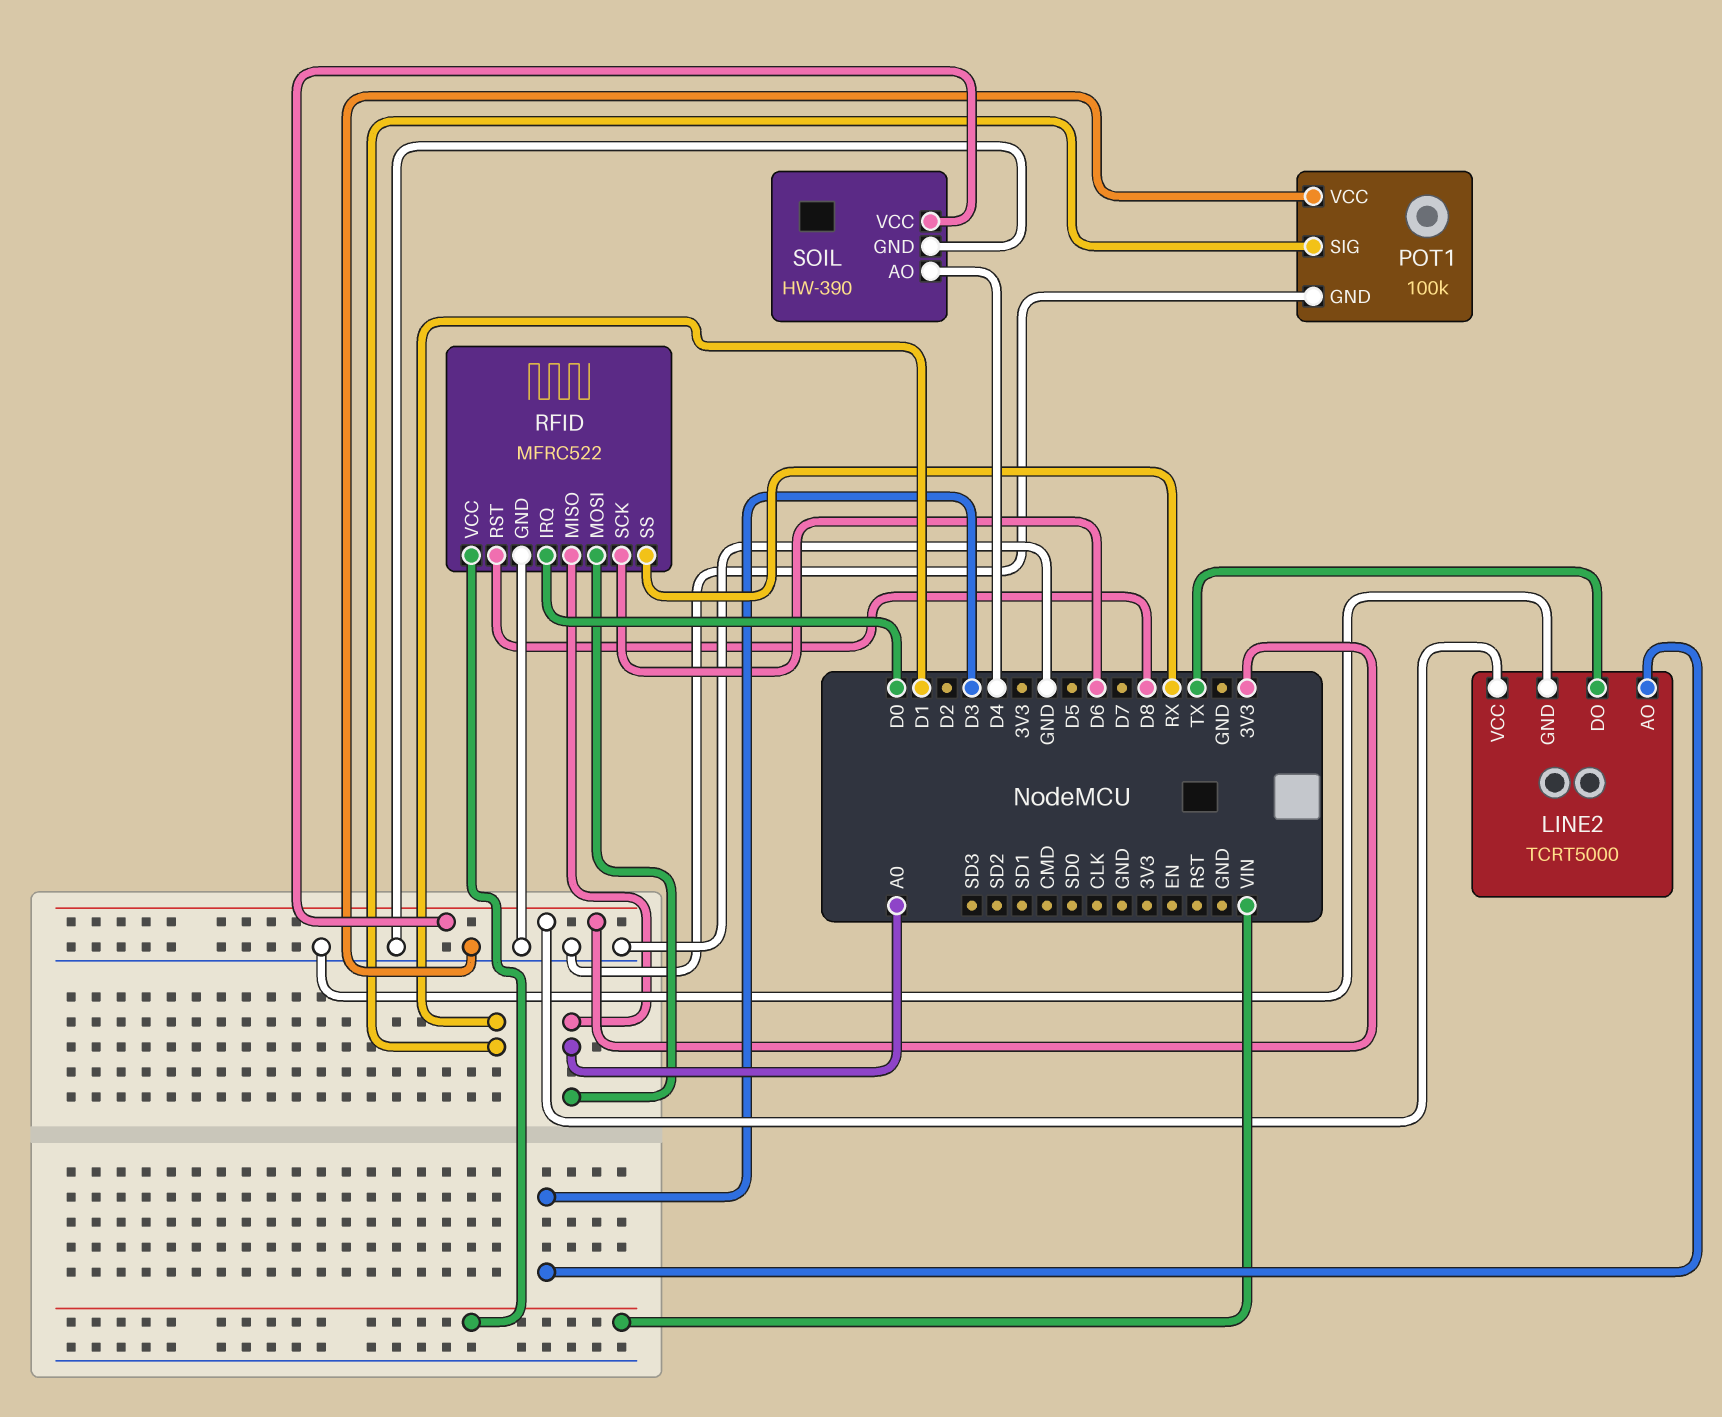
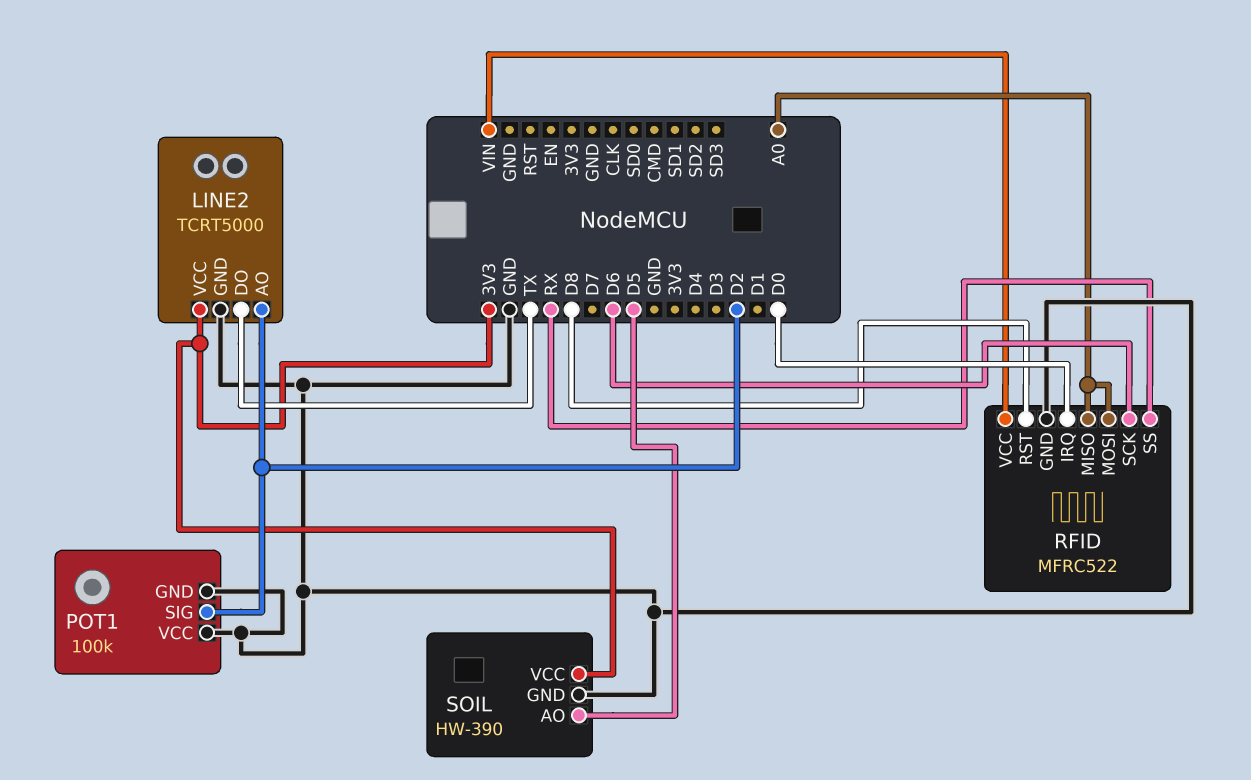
LINE2 pin AO: D3 -> D2
POT1 pin SIG: D1 -> D2
SOIL pin AO: D4 -> D5

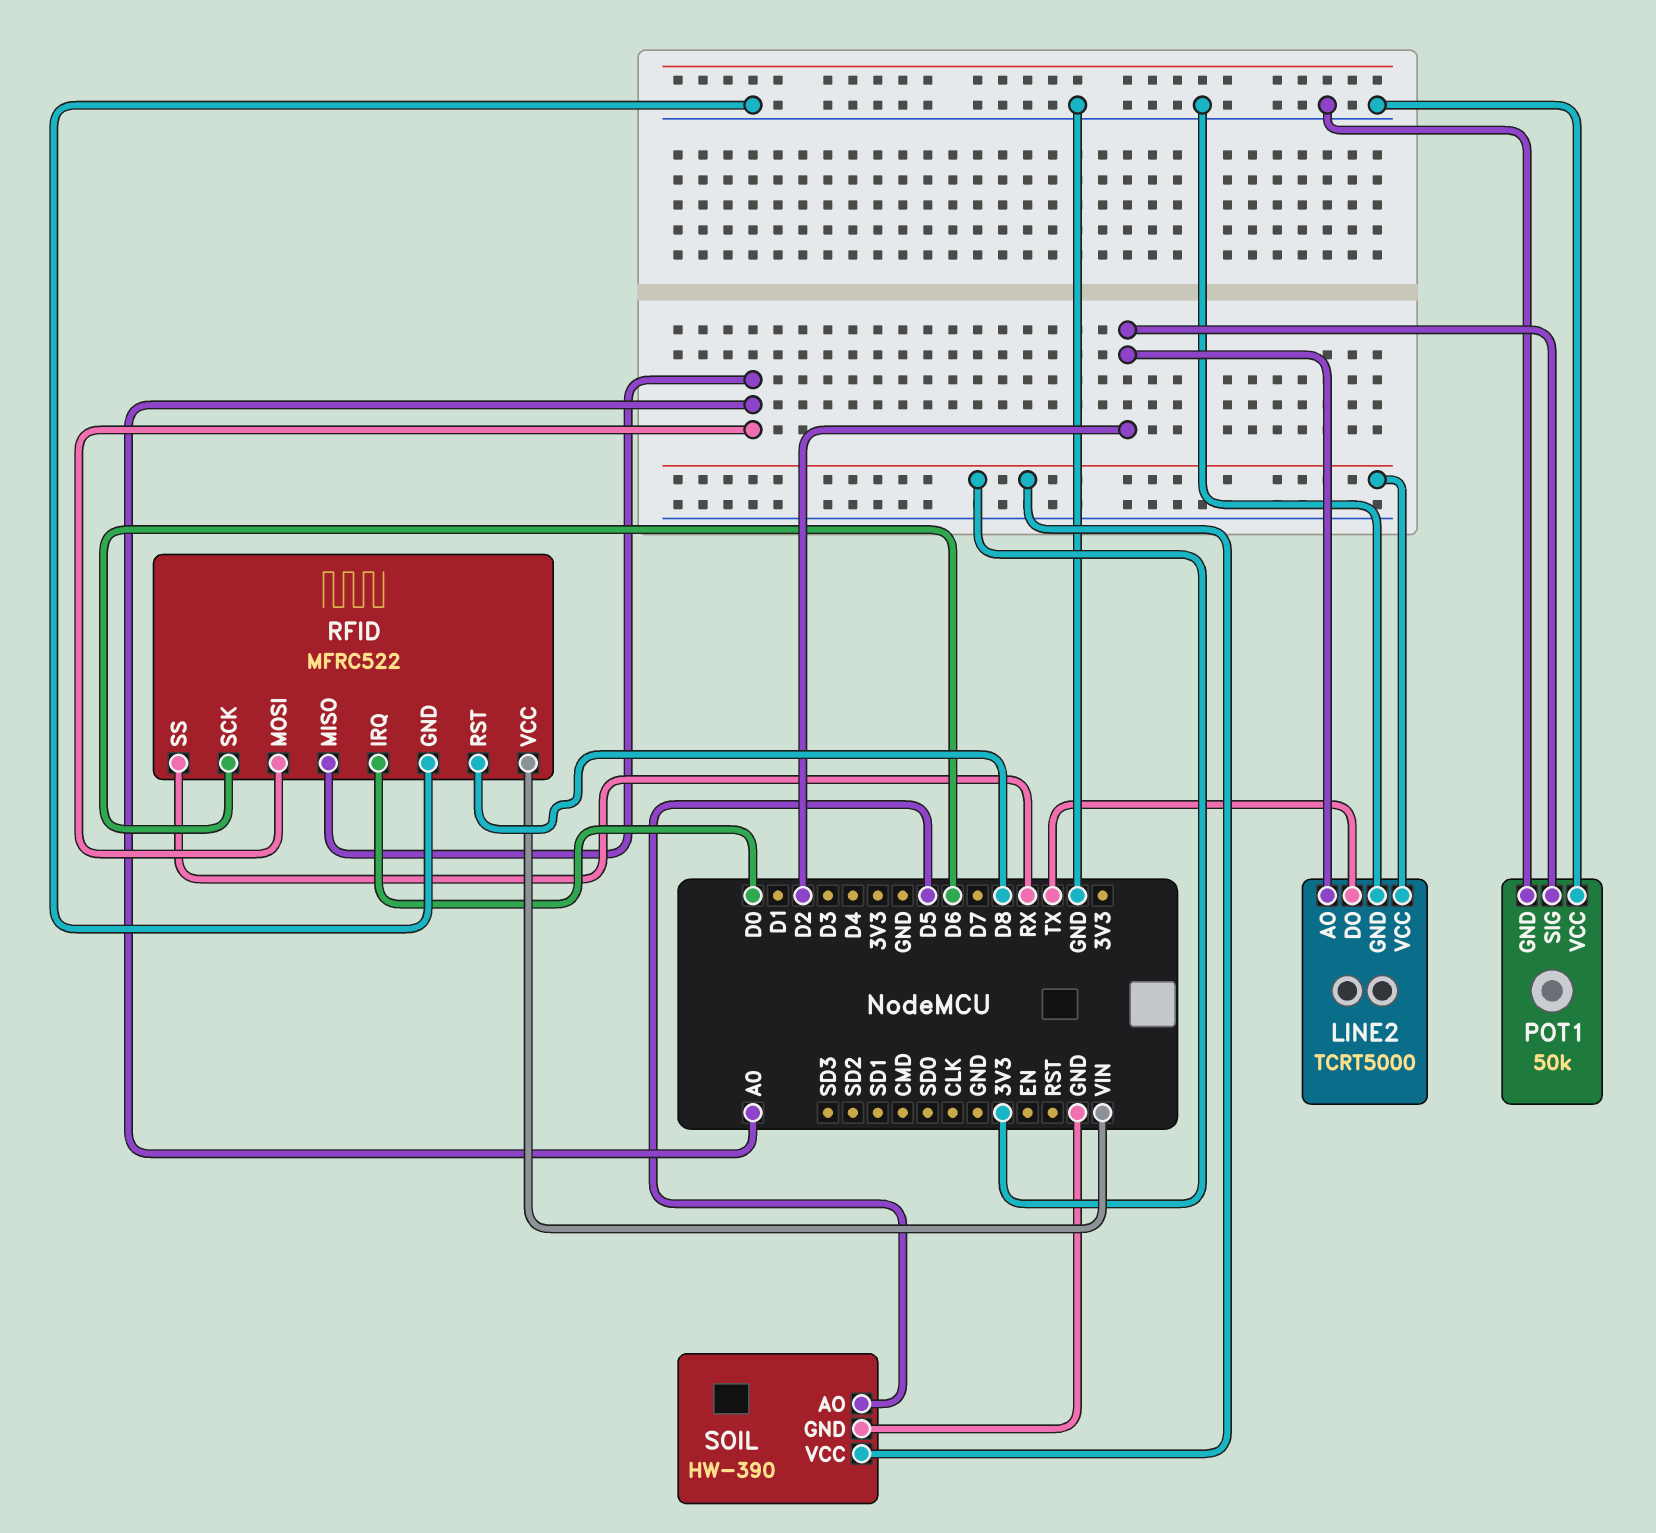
POT1: 100k -> 50k

